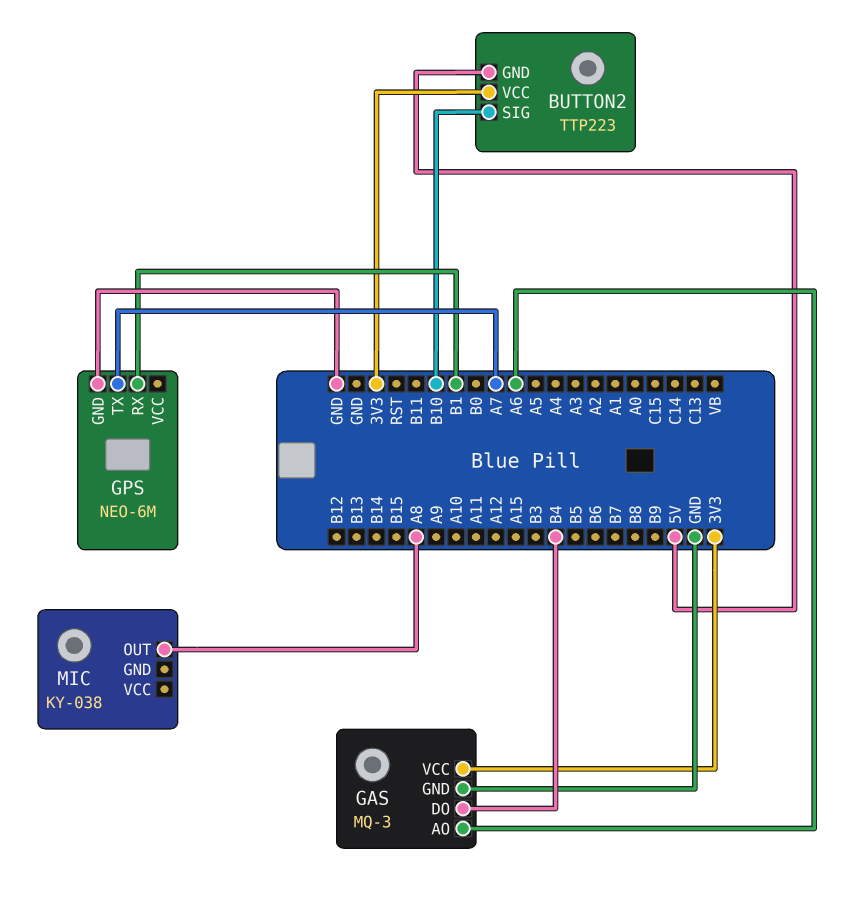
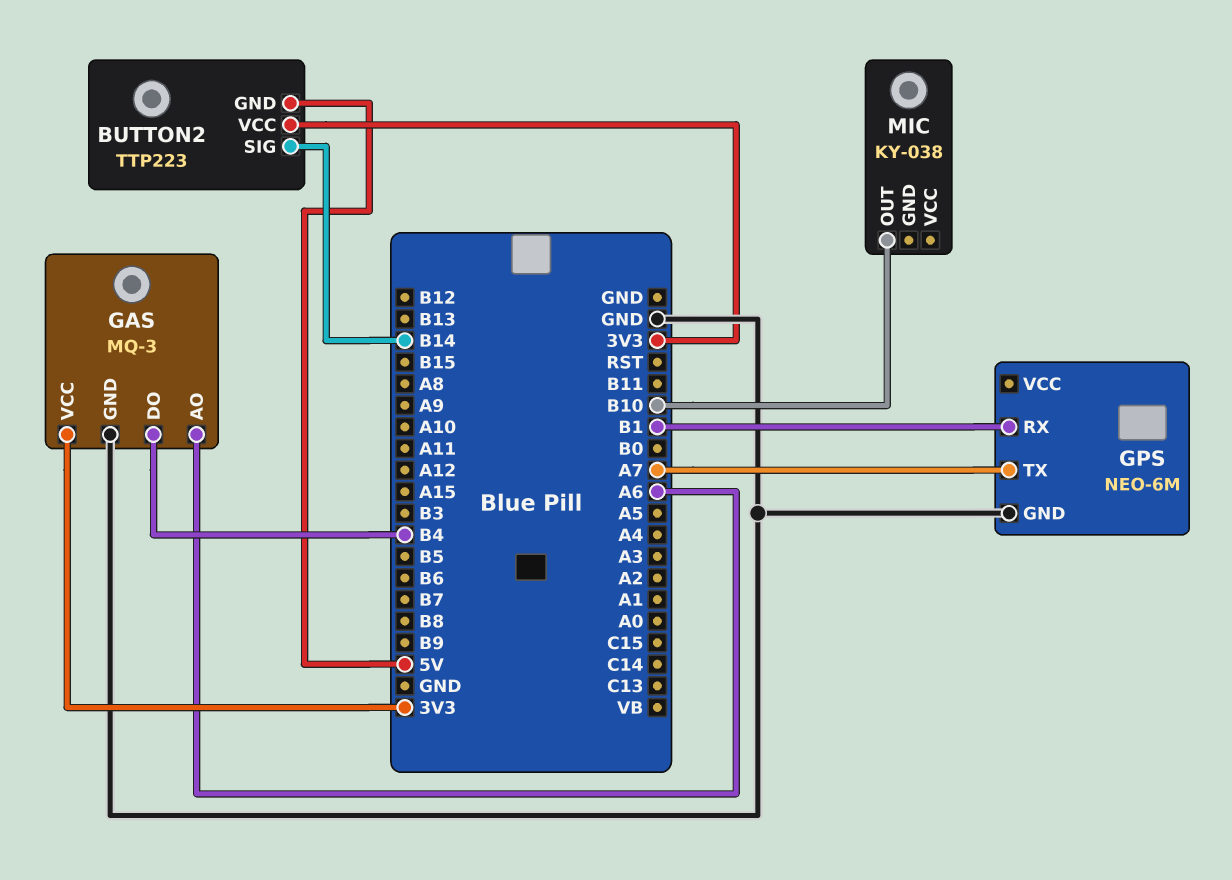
BUTTON2 pin SIG: B10 -> B14
MIC pin OUT: A8 -> B10

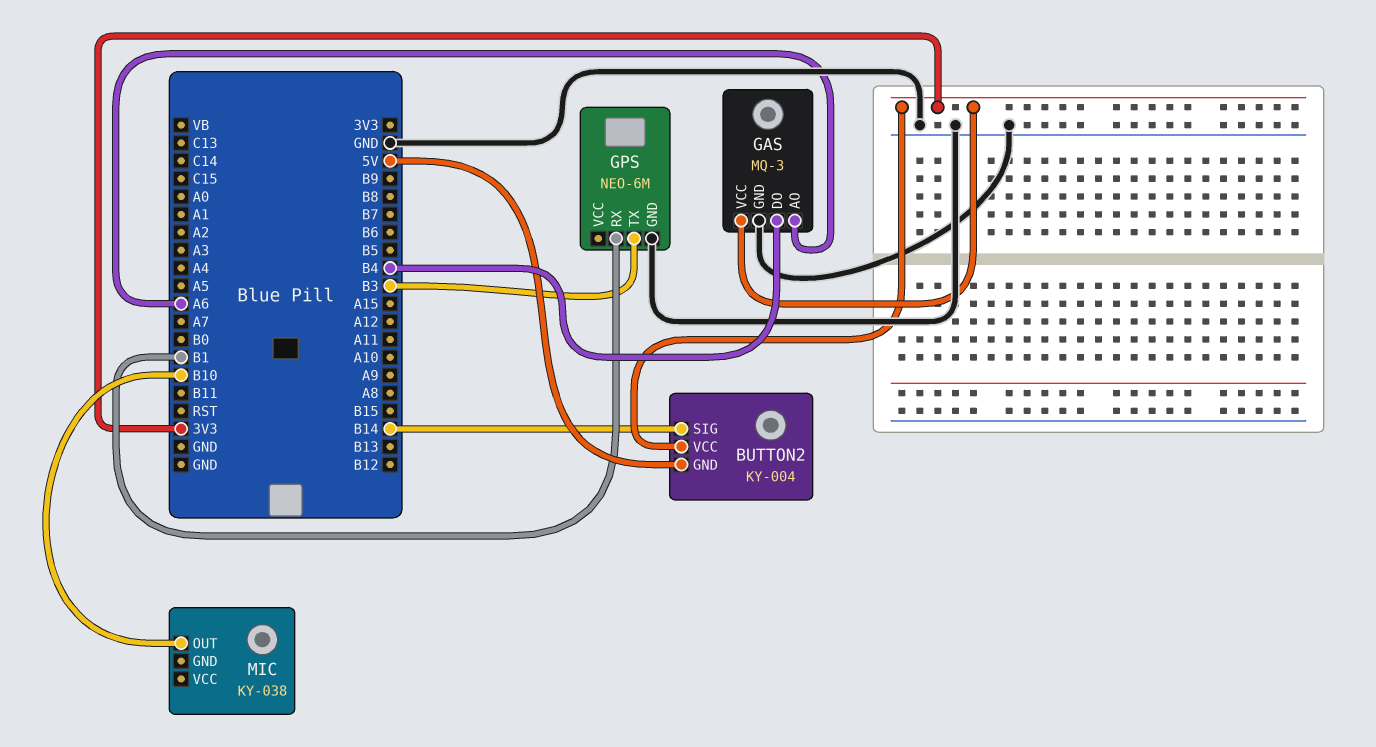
BUTTON2: TTP223 -> KY-004
GPS pin TX: A7 -> B3

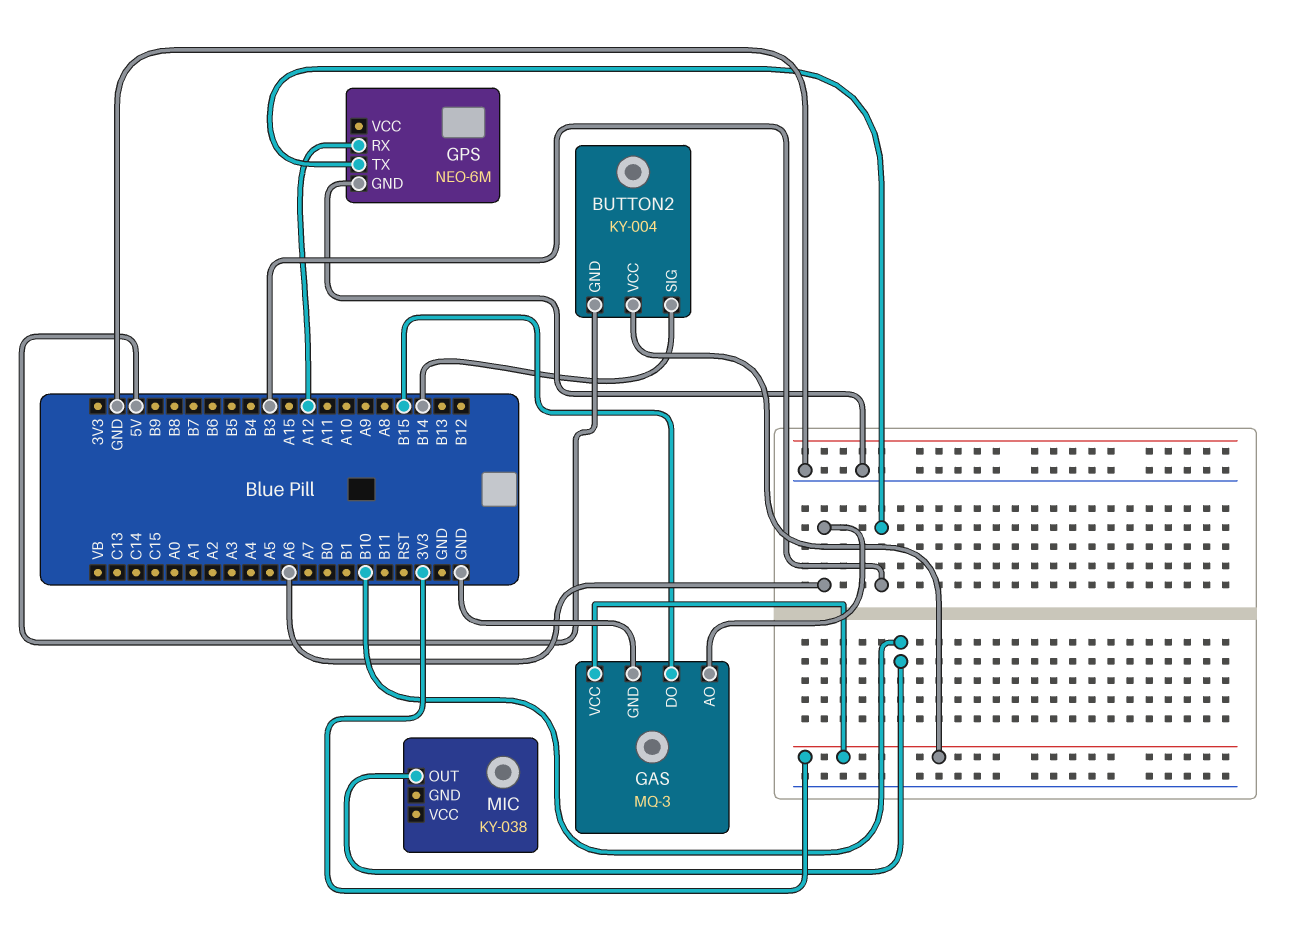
GAS pin DO: B4 -> B15
GPS pin RX: B1 -> A12

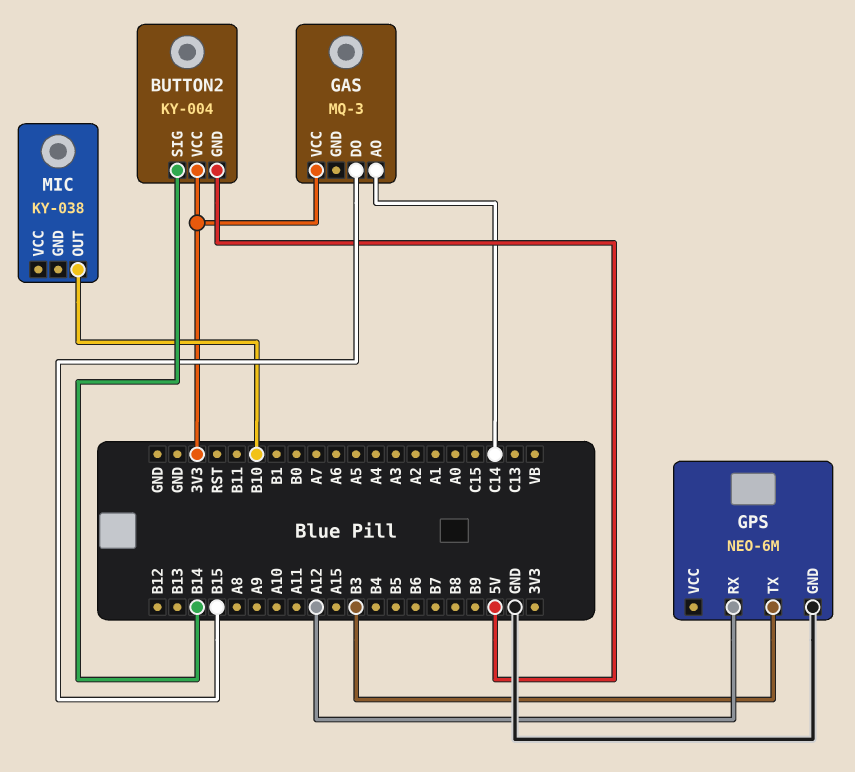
GAS pin AO: A6 -> C14
GAS pin GND: GND -> none

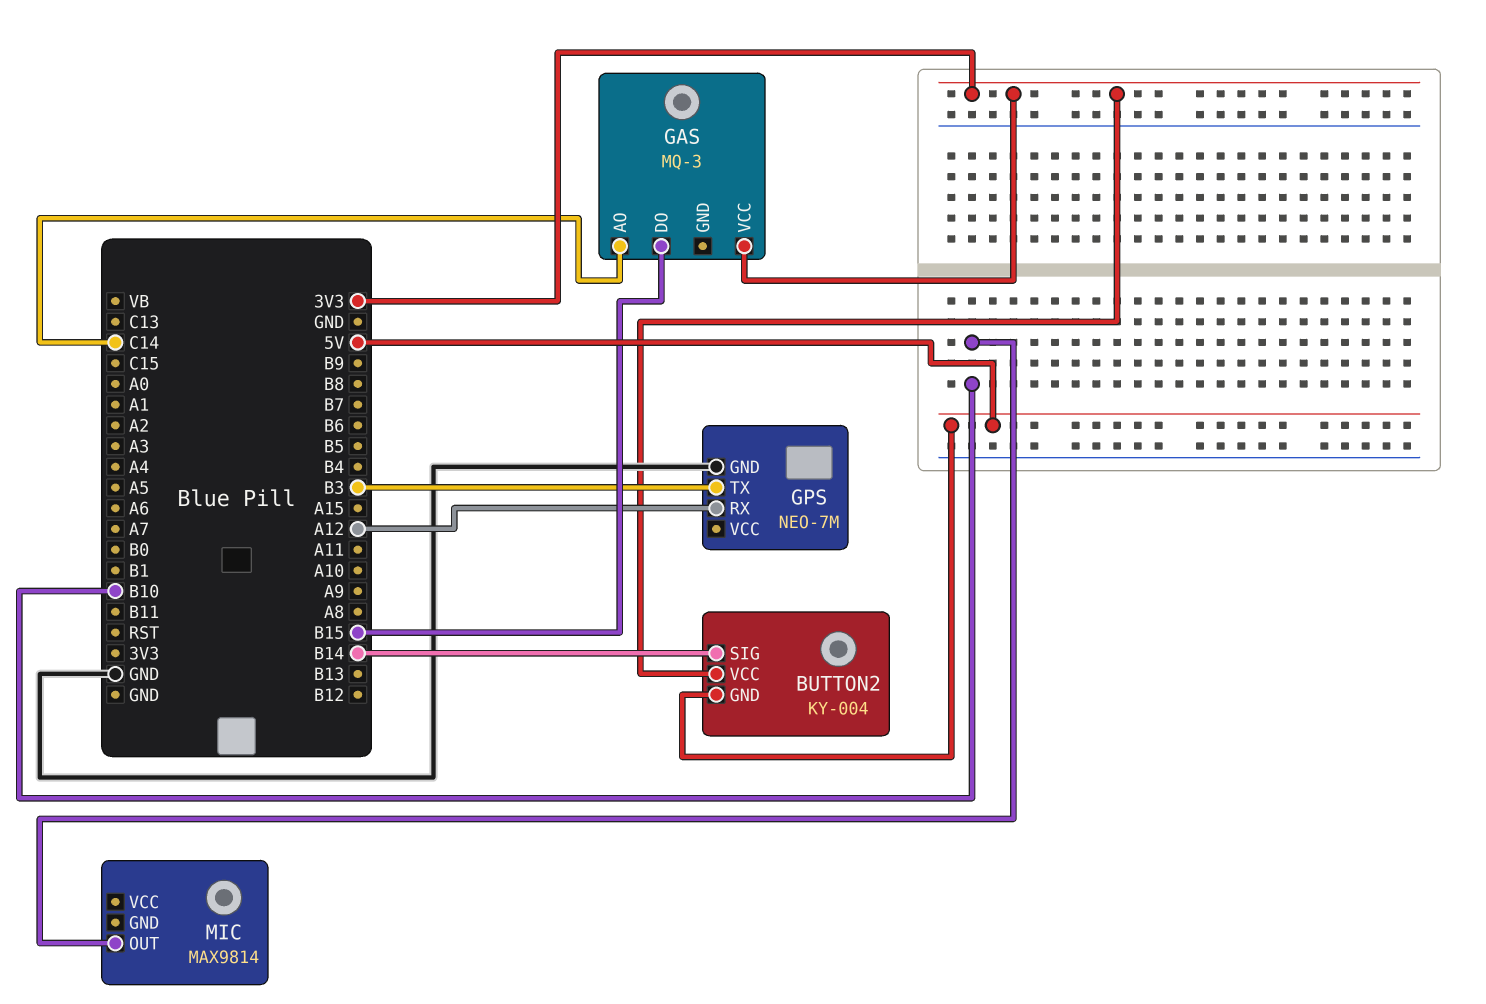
GPS: NEO-6M -> NEO-7M
MIC: KY-038 -> MAX9814

